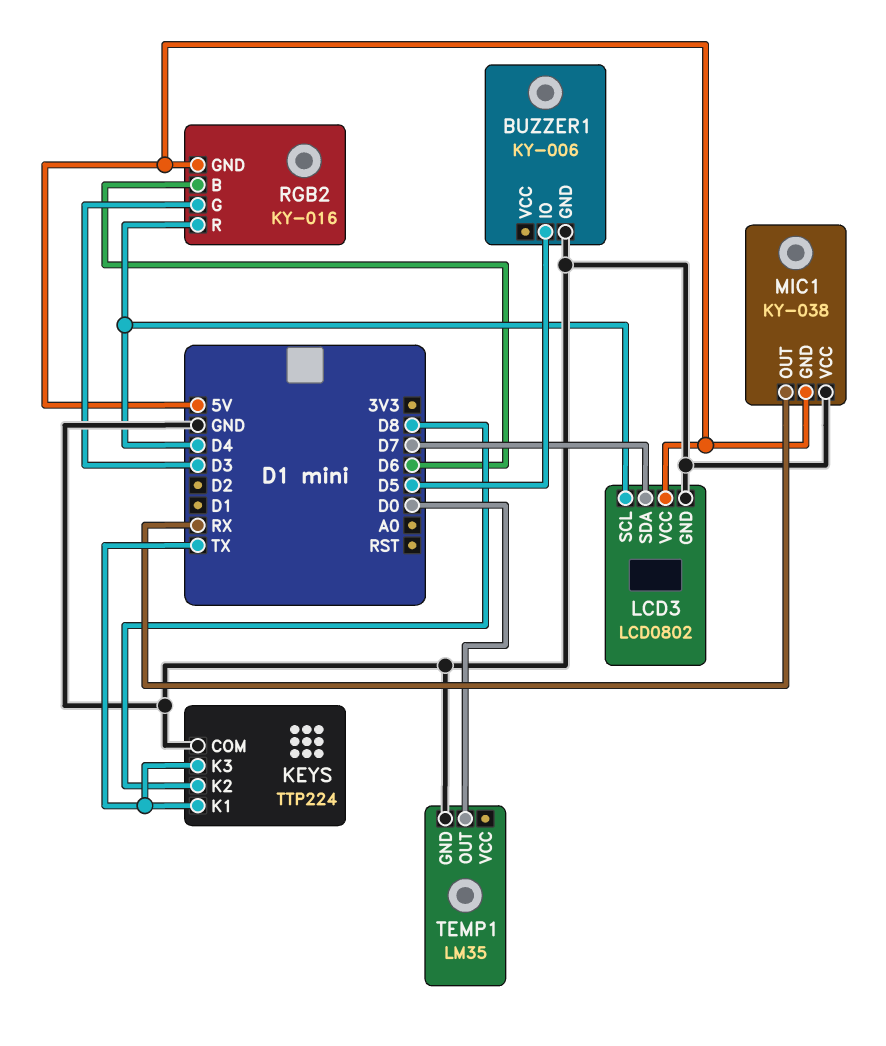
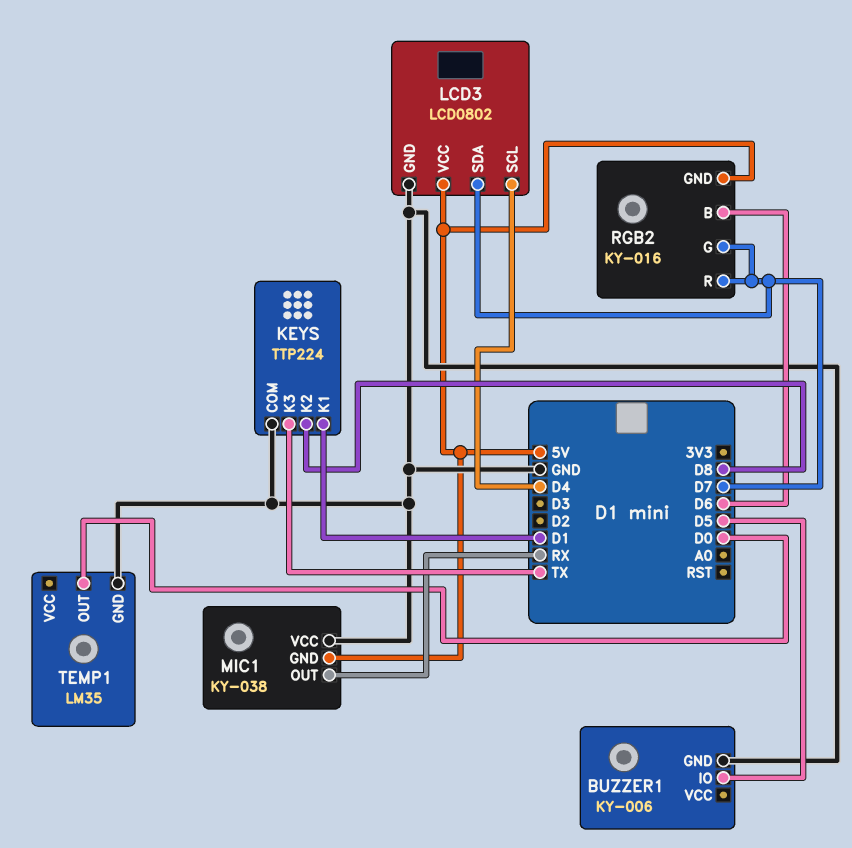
KEYS pin K1: TX -> D1
RGB2 pin G: D3 -> D7
RGB2 pin R: D4 -> D7

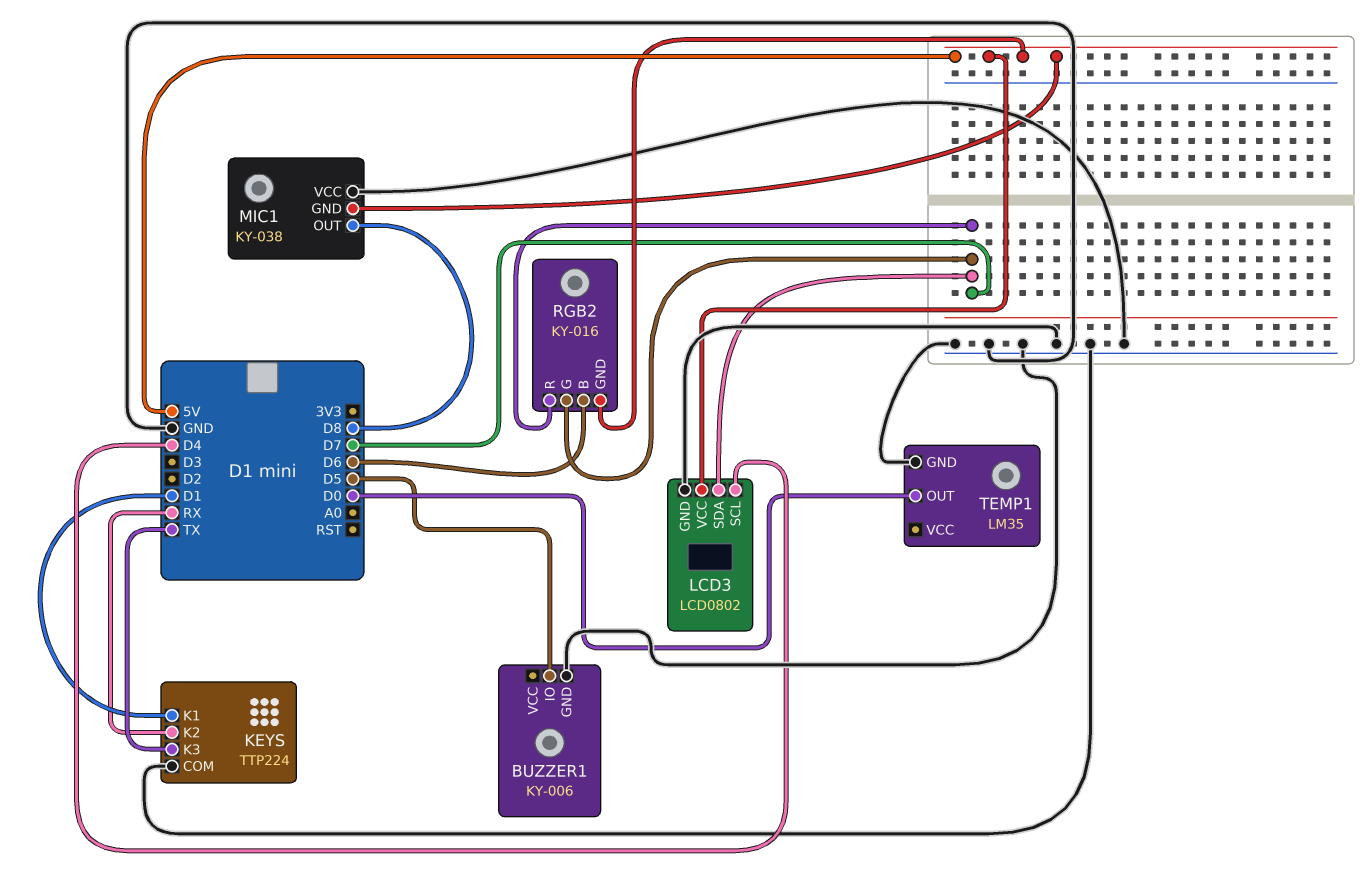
KEYS pin K2: D8 -> RX
MIC1 pin OUT: RX -> D8

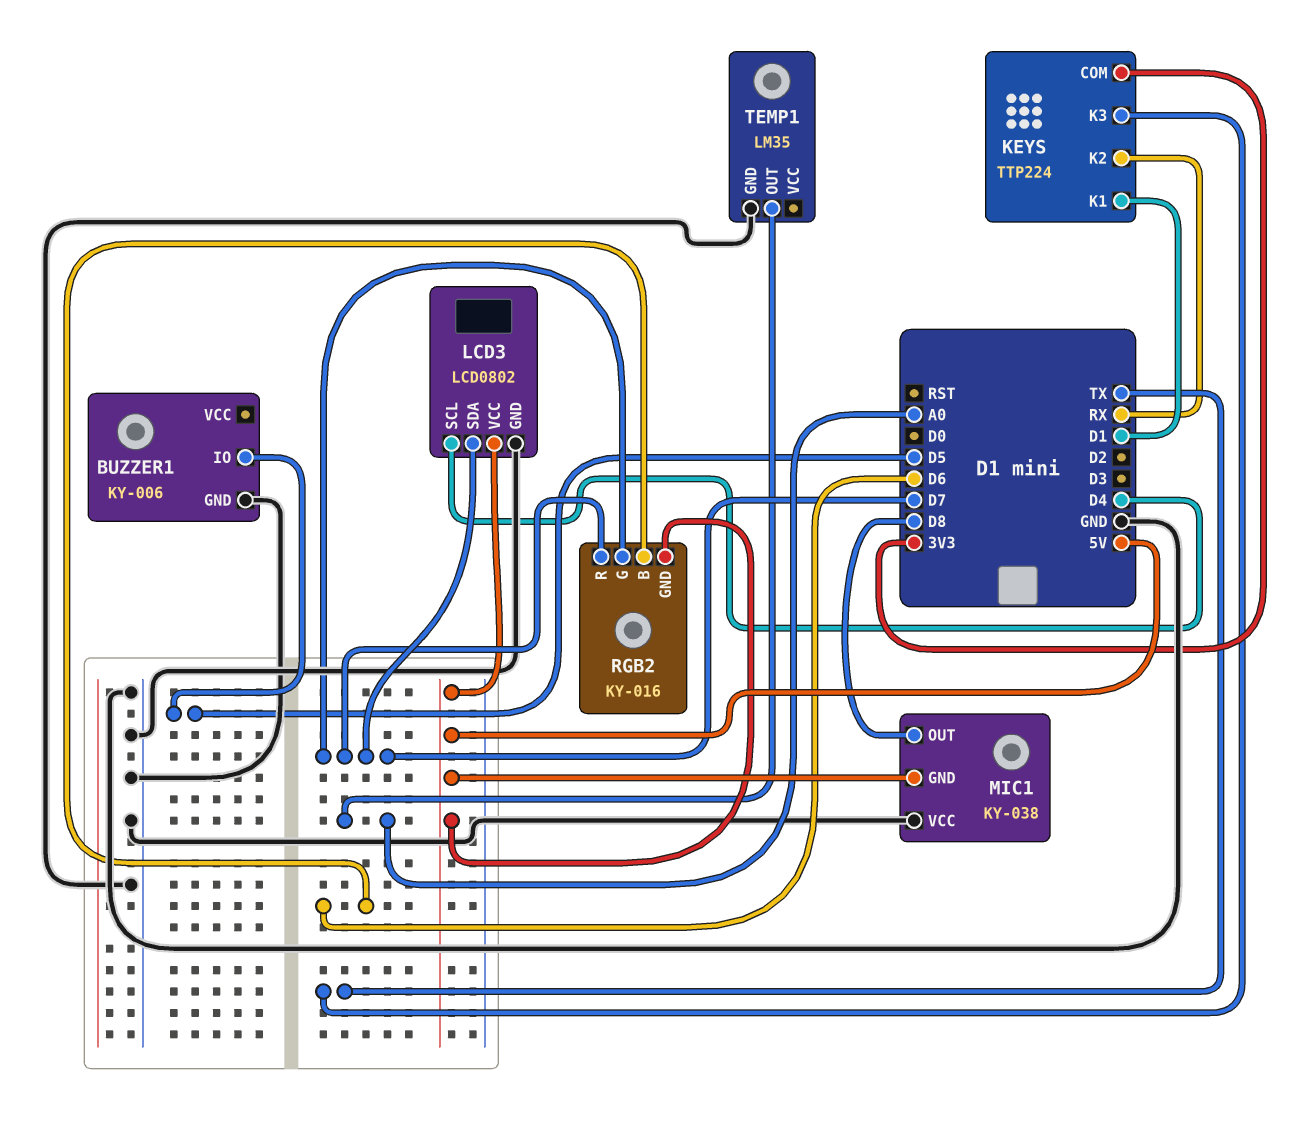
KEYS pin COM: GND -> 3V3
TEMP1 pin OUT: D0 -> A0

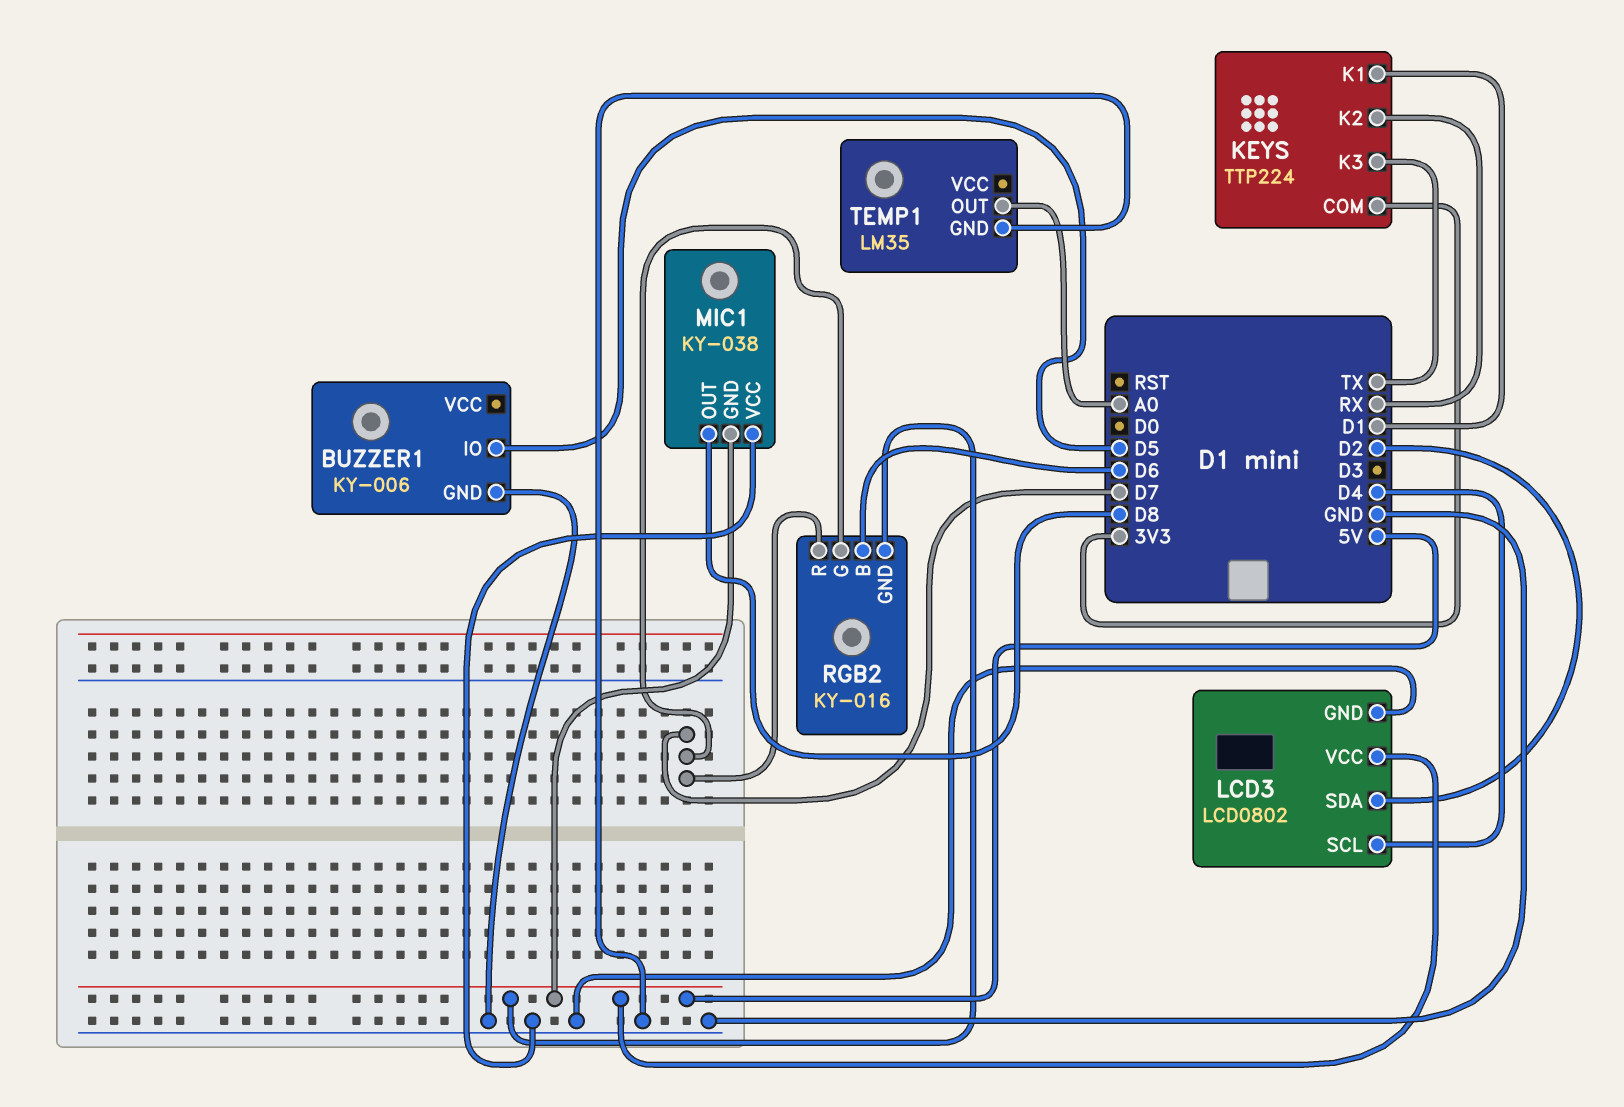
LCD3 pin SDA: D7 -> D2

